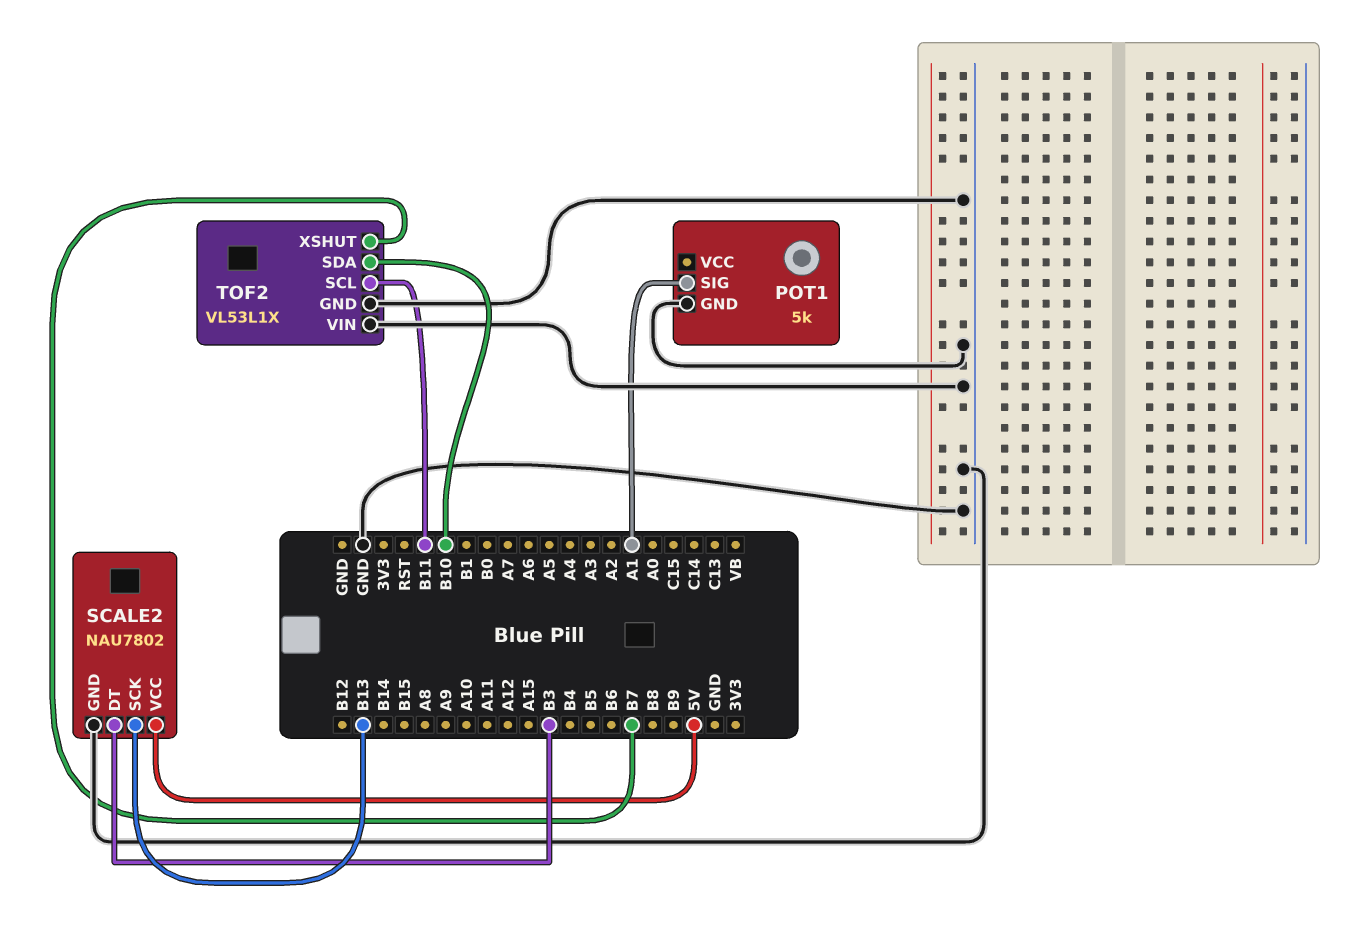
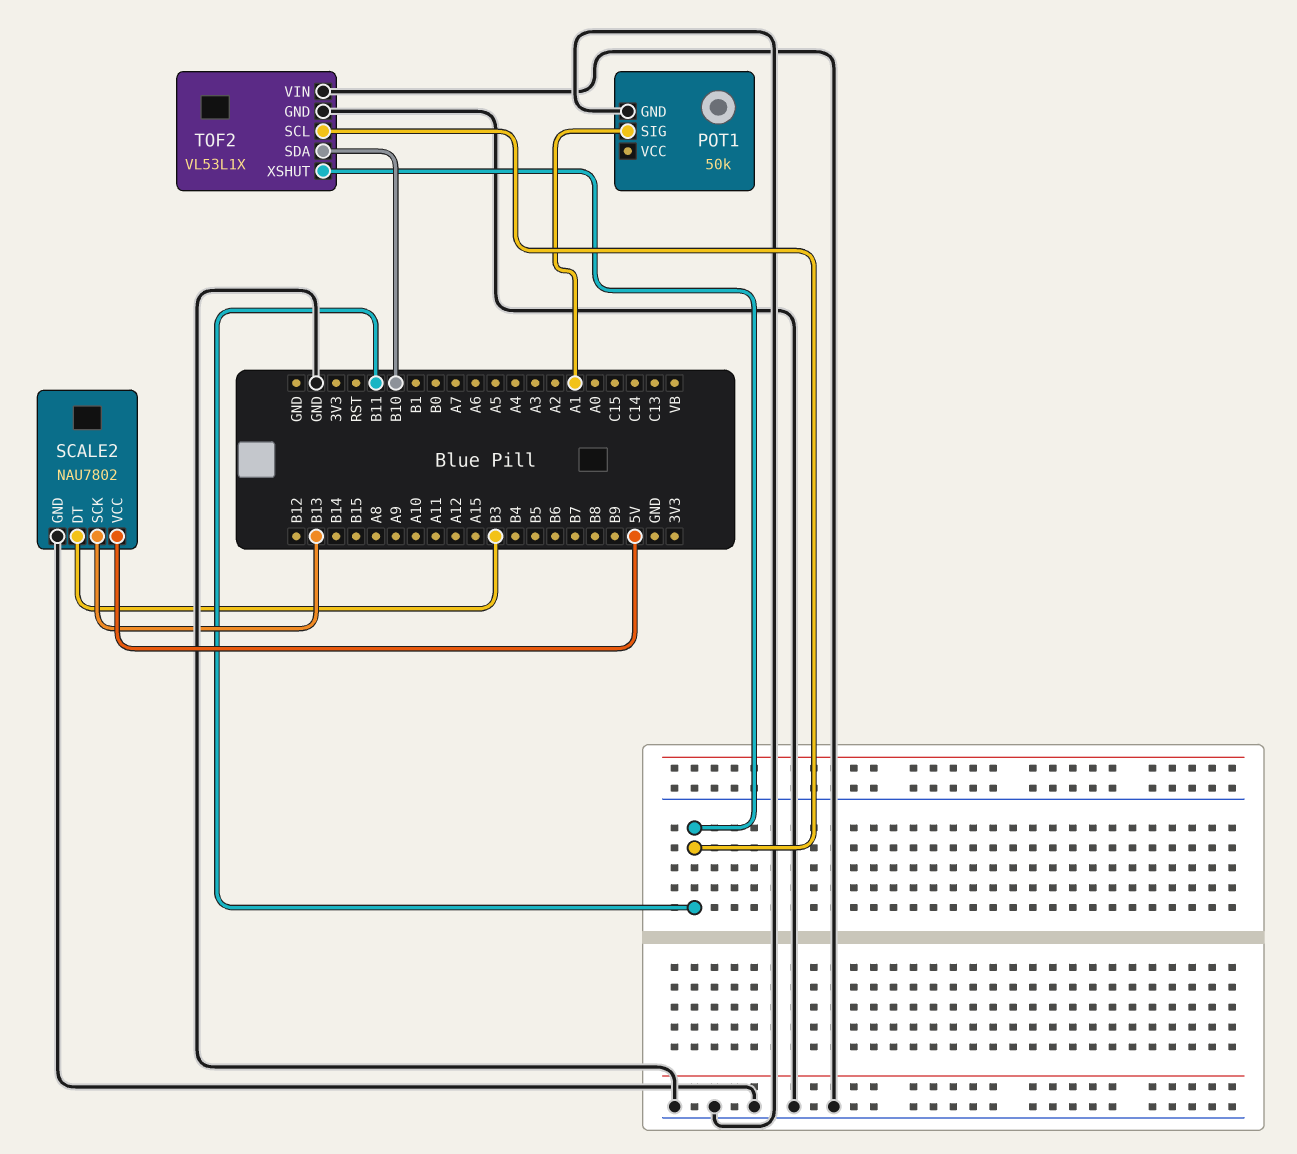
POT1: 5k -> 50k
TOF2 pin XSHUT: B7 -> B11

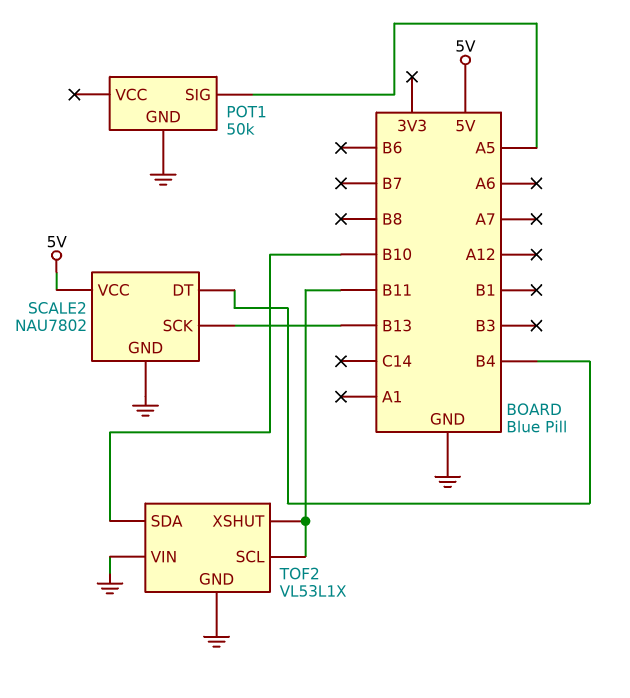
POT1 pin SIG: A1 -> A5
SCALE2 pin DT: B3 -> B4

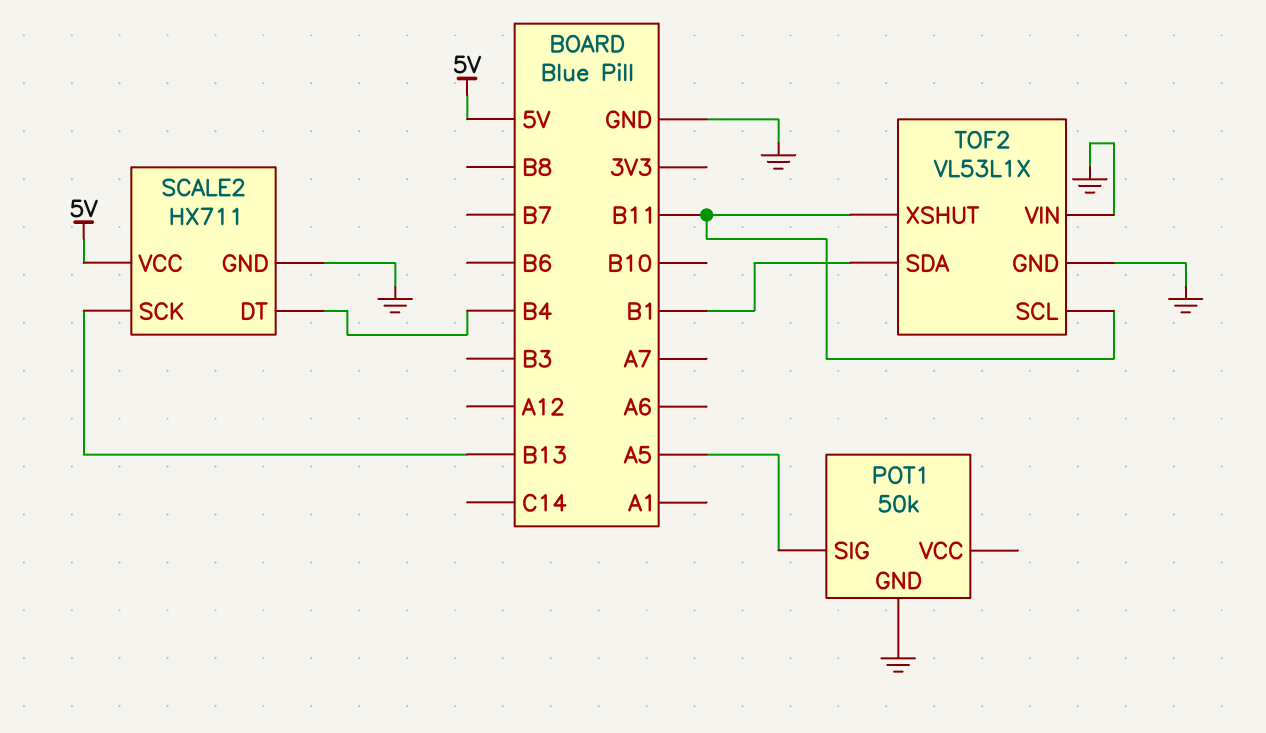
SCALE2: NAU7802 -> HX711
TOF2 pin SDA: B10 -> B1

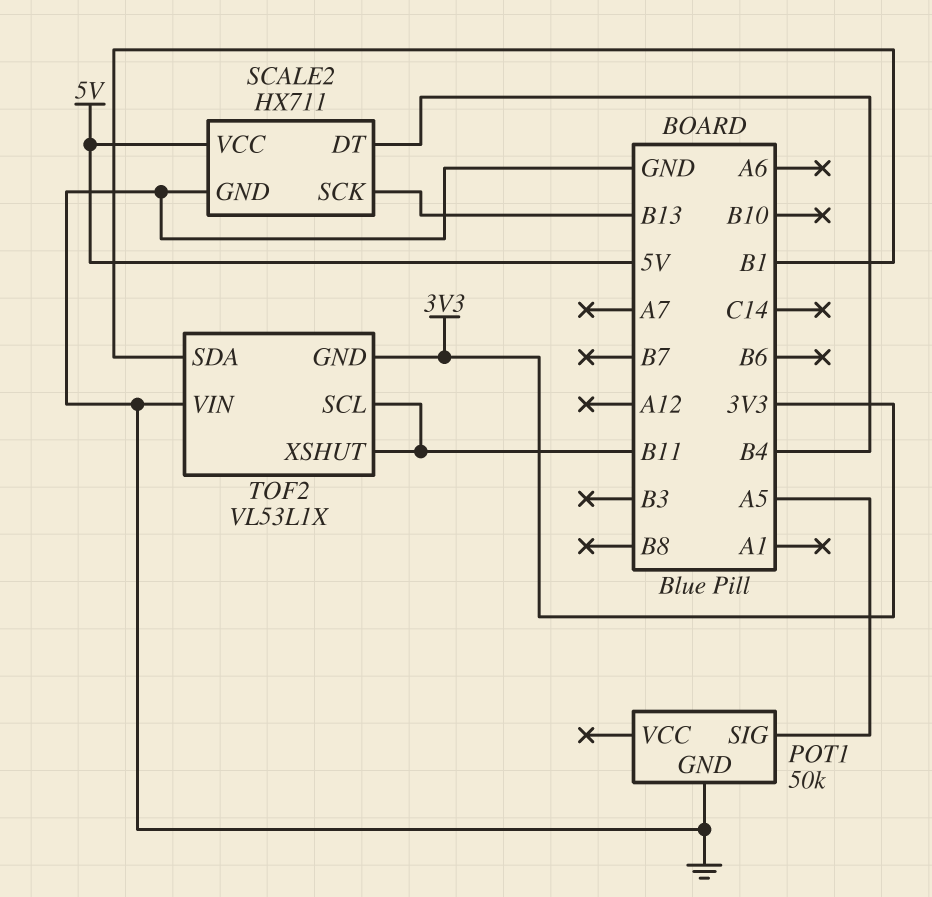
TOF2 pin GND: GND -> 3V3

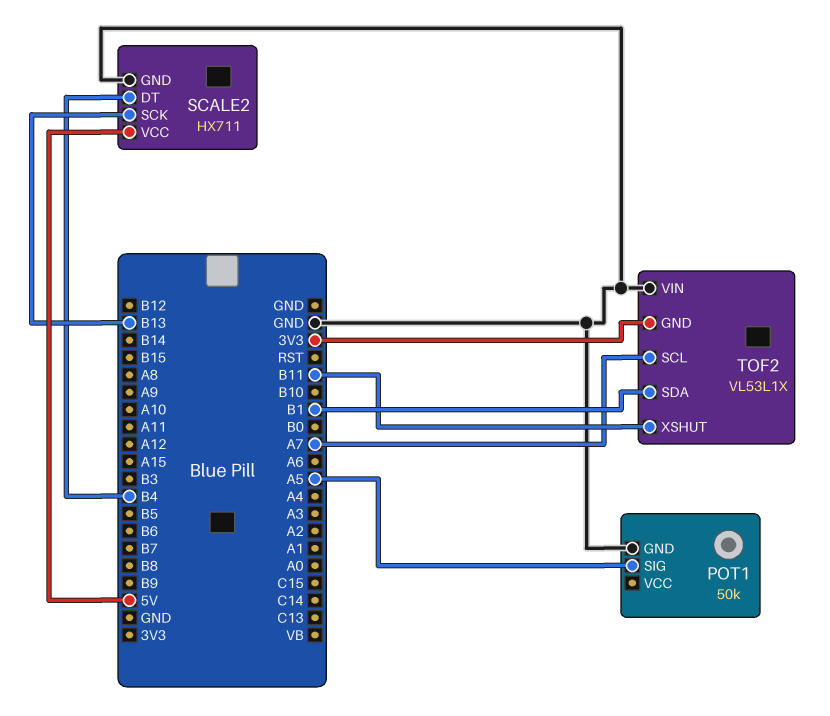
TOF2 pin SCL: B11 -> A7

